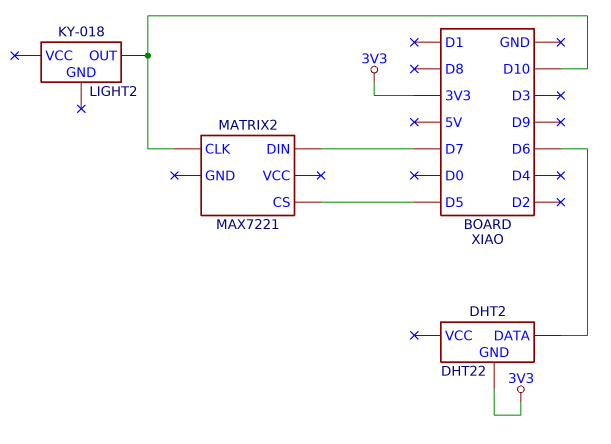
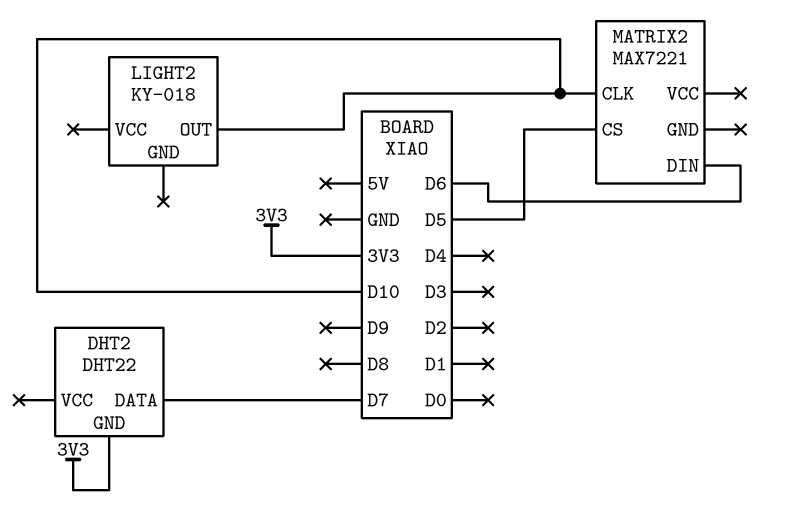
DHT2 pin DATA: D6 -> D7
MATRIX2 pin DIN: D7 -> D6

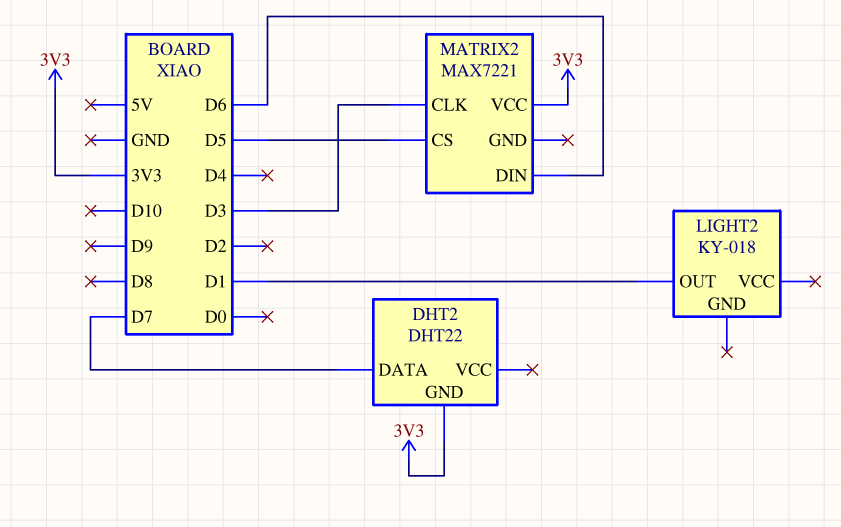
LIGHT2 pin OUT: D10 -> D1
MATRIX2 pin CLK: D10 -> D3
MATRIX2 pin VCC: none -> 3V3

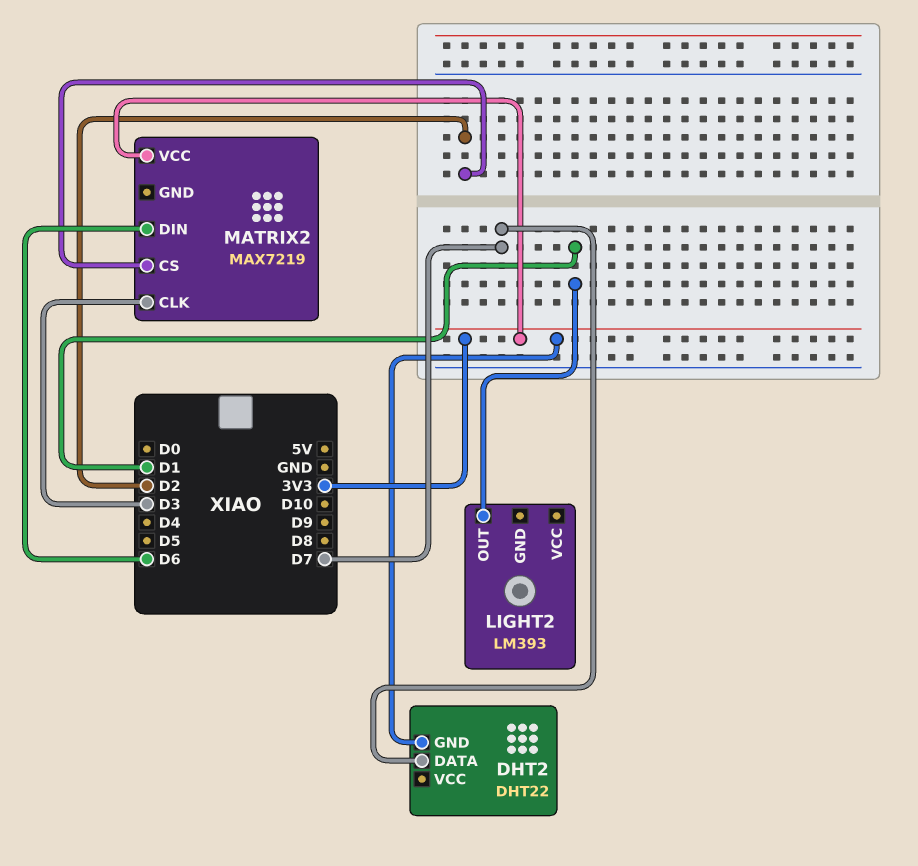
LIGHT2: KY-018 -> LM393
MATRIX2: MAX7221 -> MAX7219
MATRIX2 pin CS: D5 -> D2

